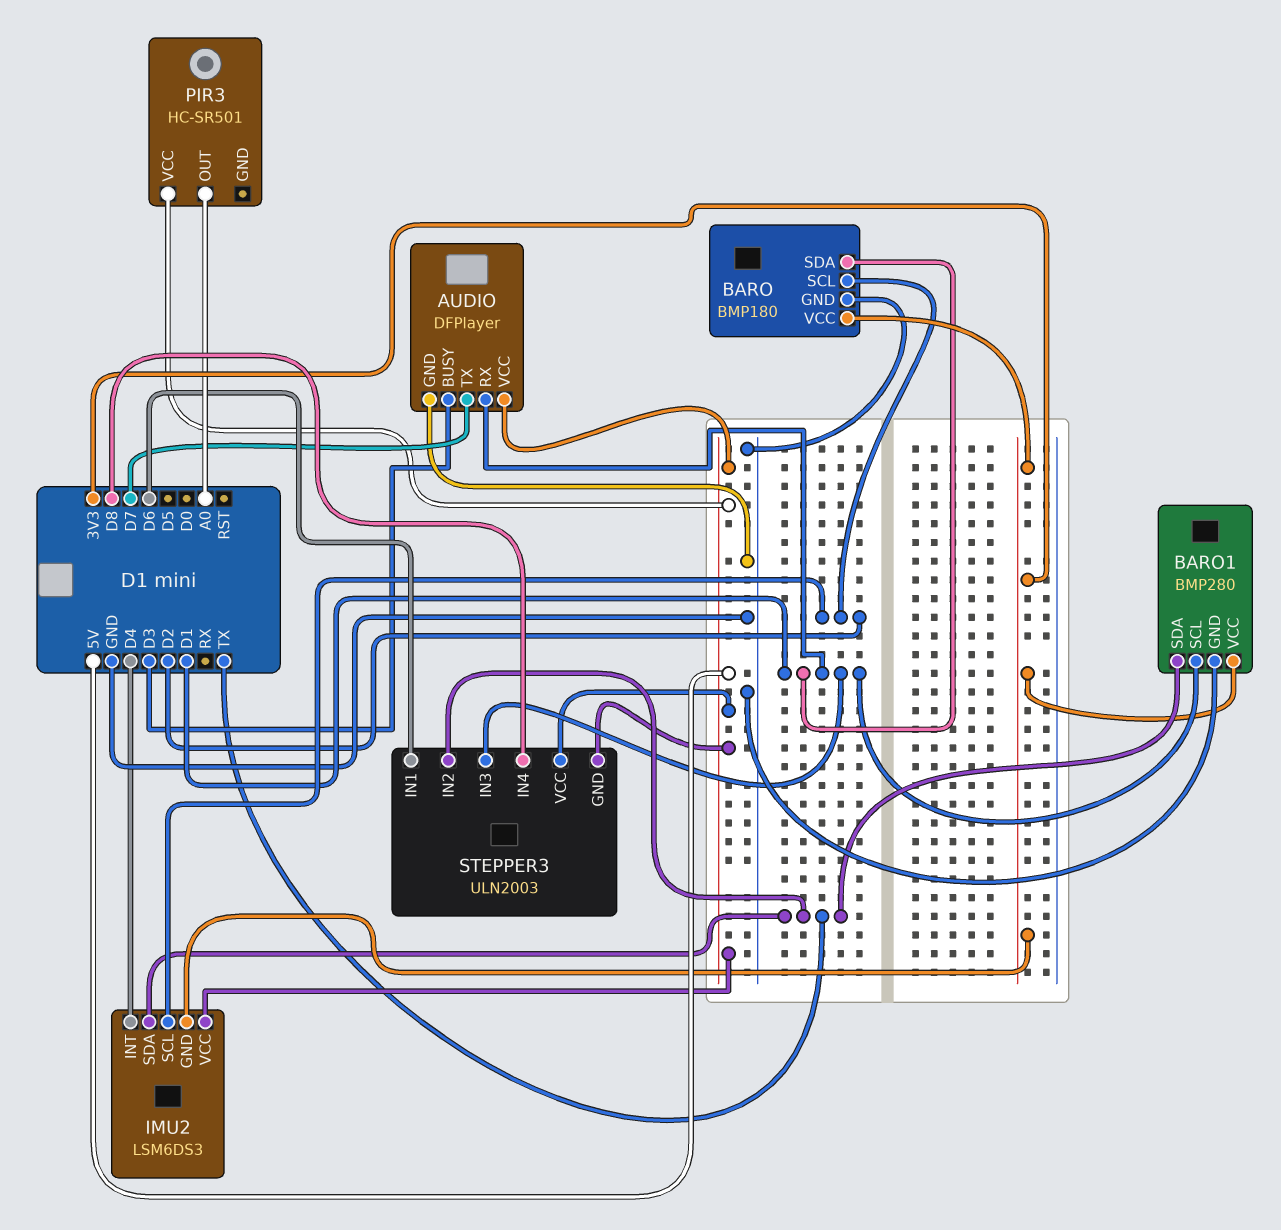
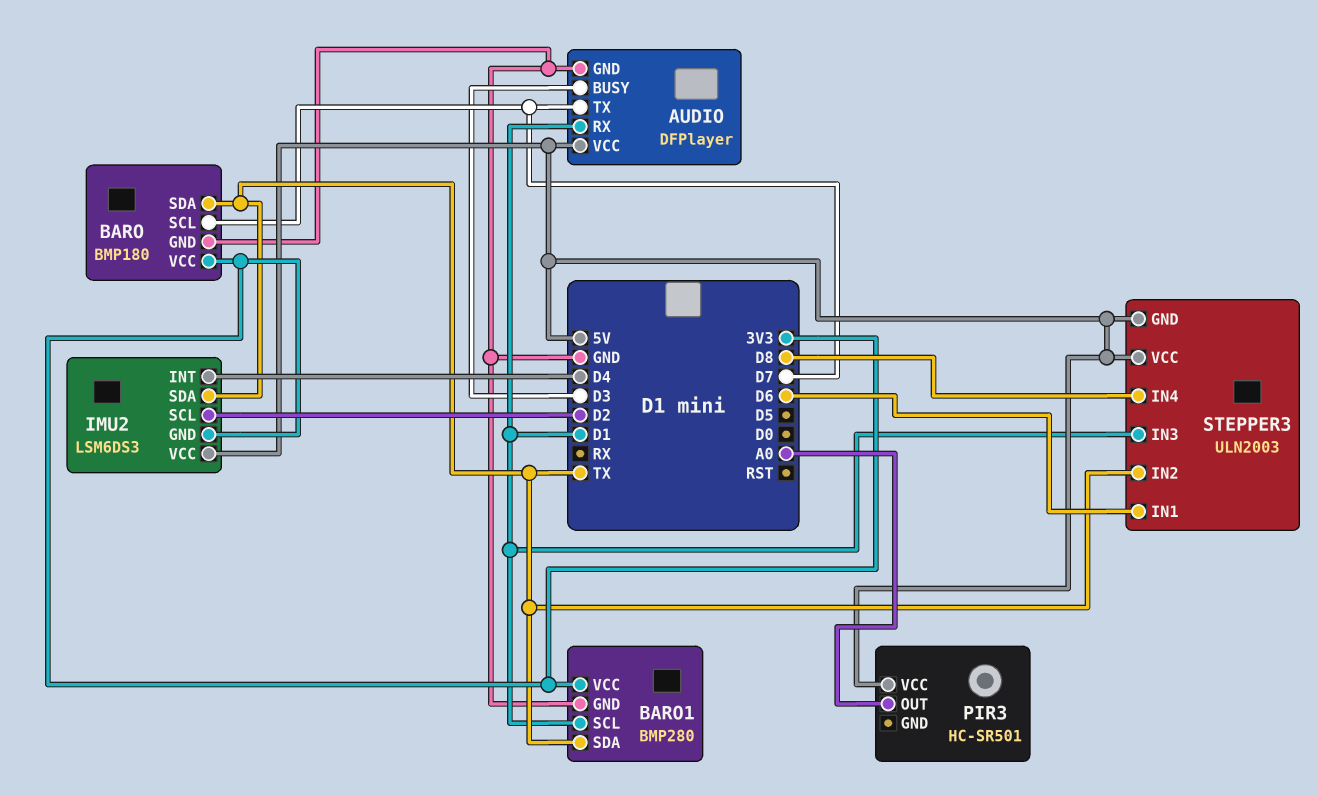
BARO pin SCL: D2 -> D7
BARO pin SDA: D1 -> TX

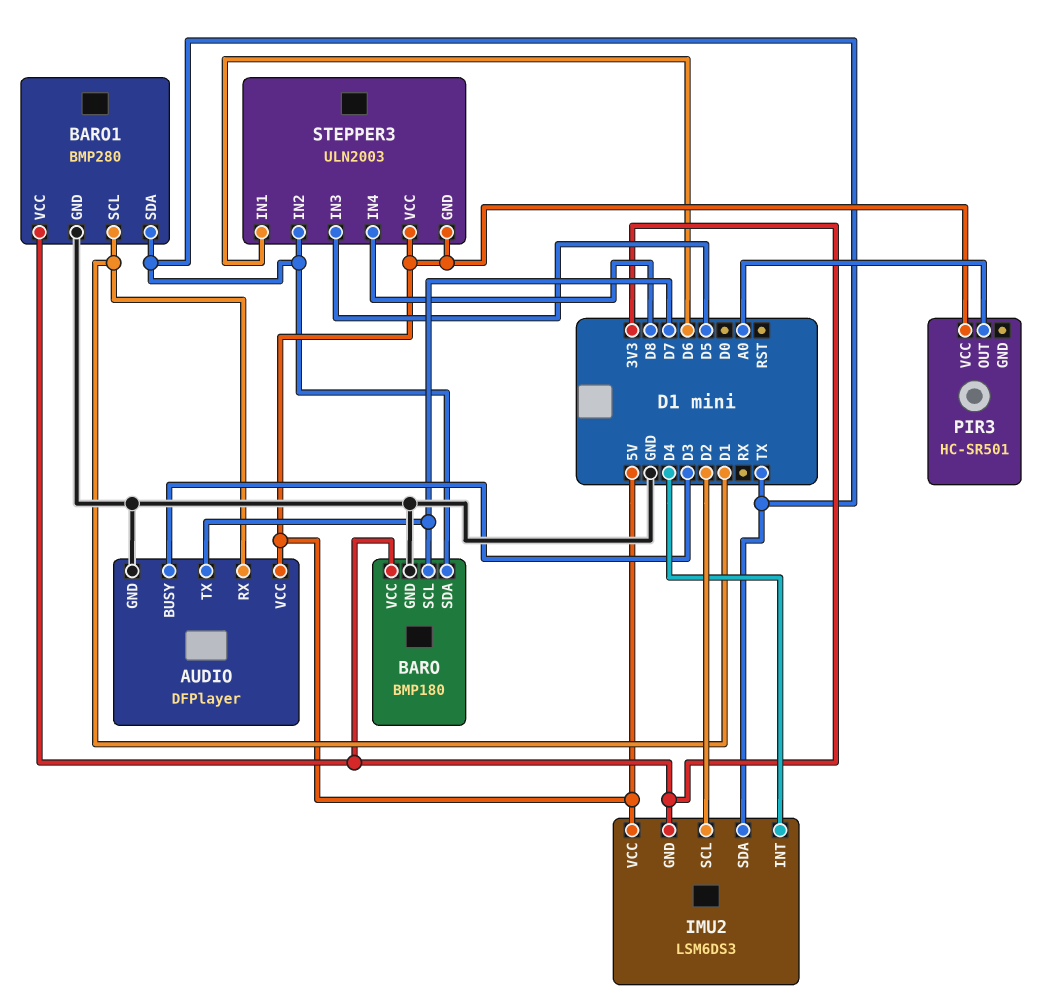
STEPPER3 pin IN3: D1 -> D5

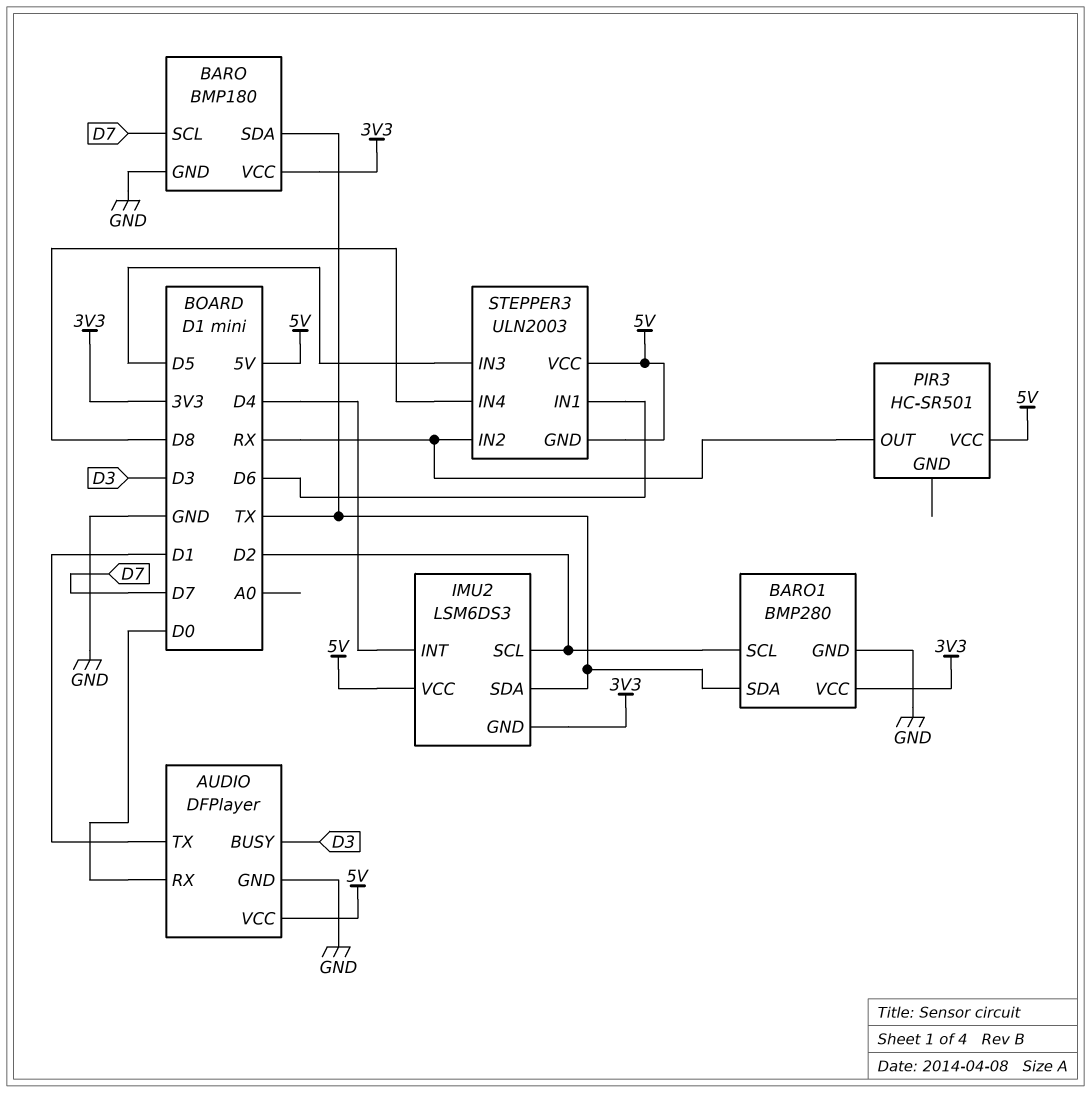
AUDIO pin RX: D1 -> D0
AUDIO pin TX: D7 -> D1
BARO1 pin SCL: D1 -> D2
PIR3 pin OUT: A0 -> RX
STEPPER3 pin IN2: TX -> RX

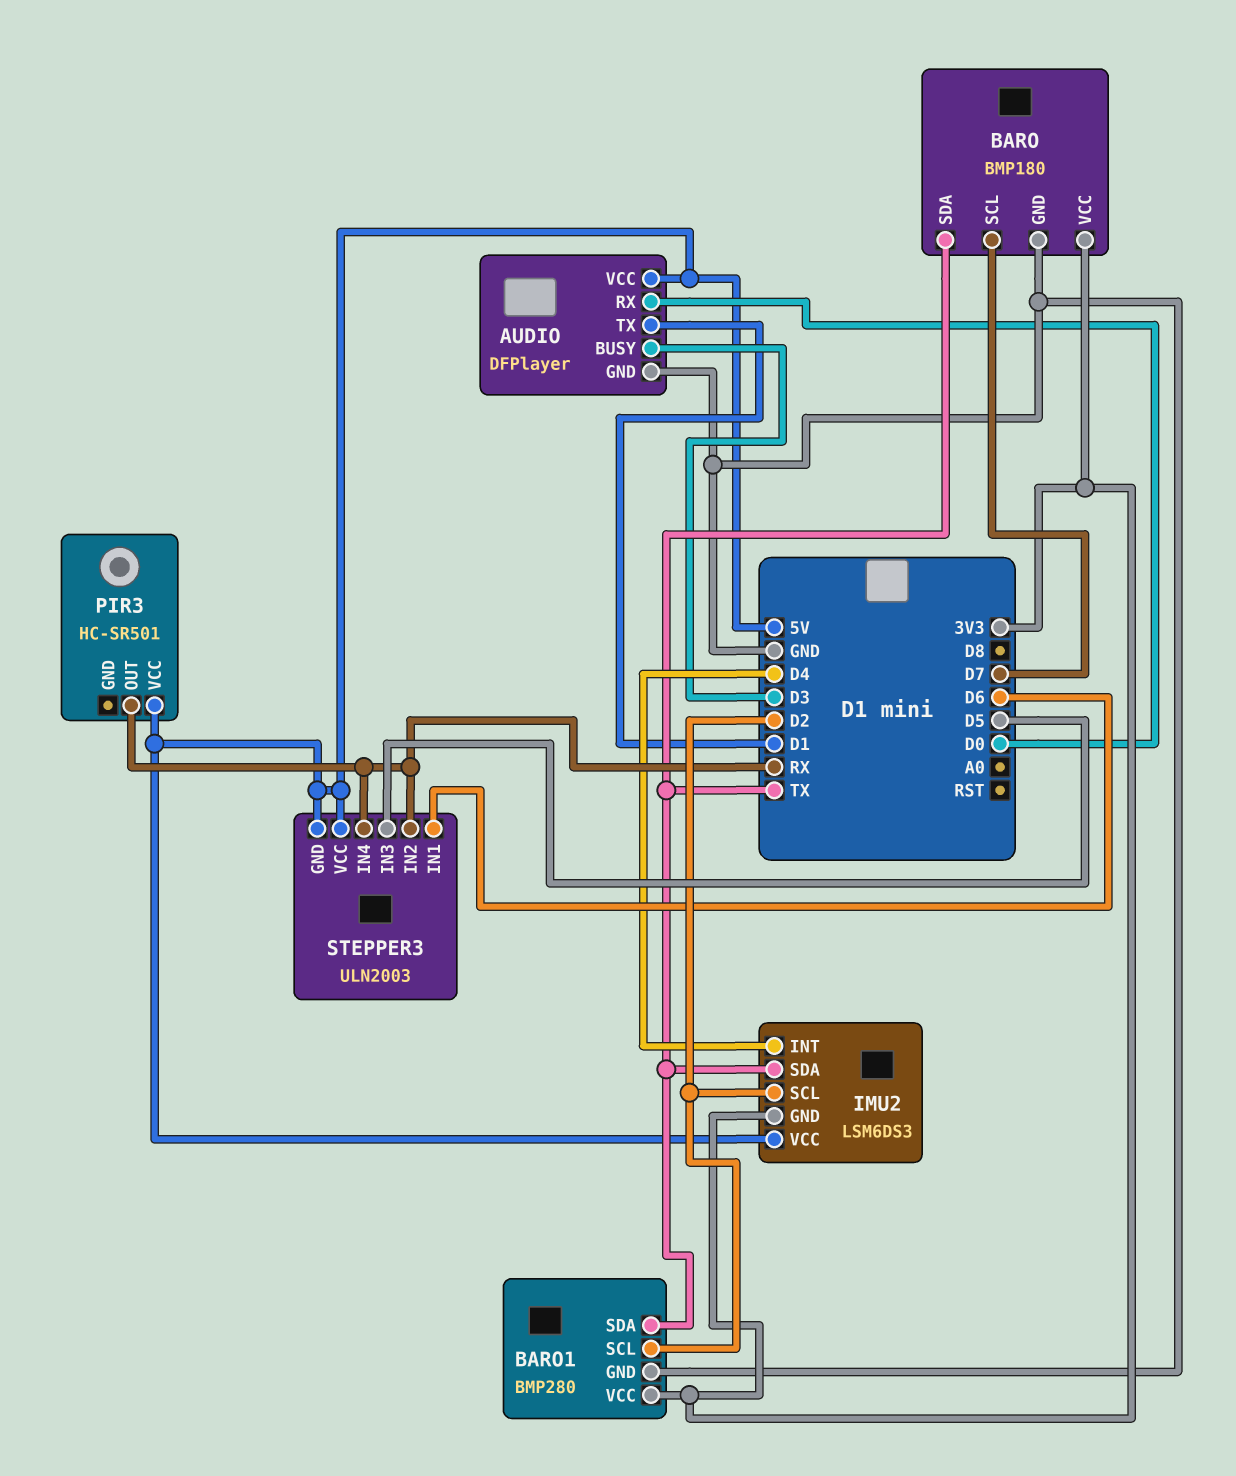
STEPPER3 pin IN4: D8 -> RX

